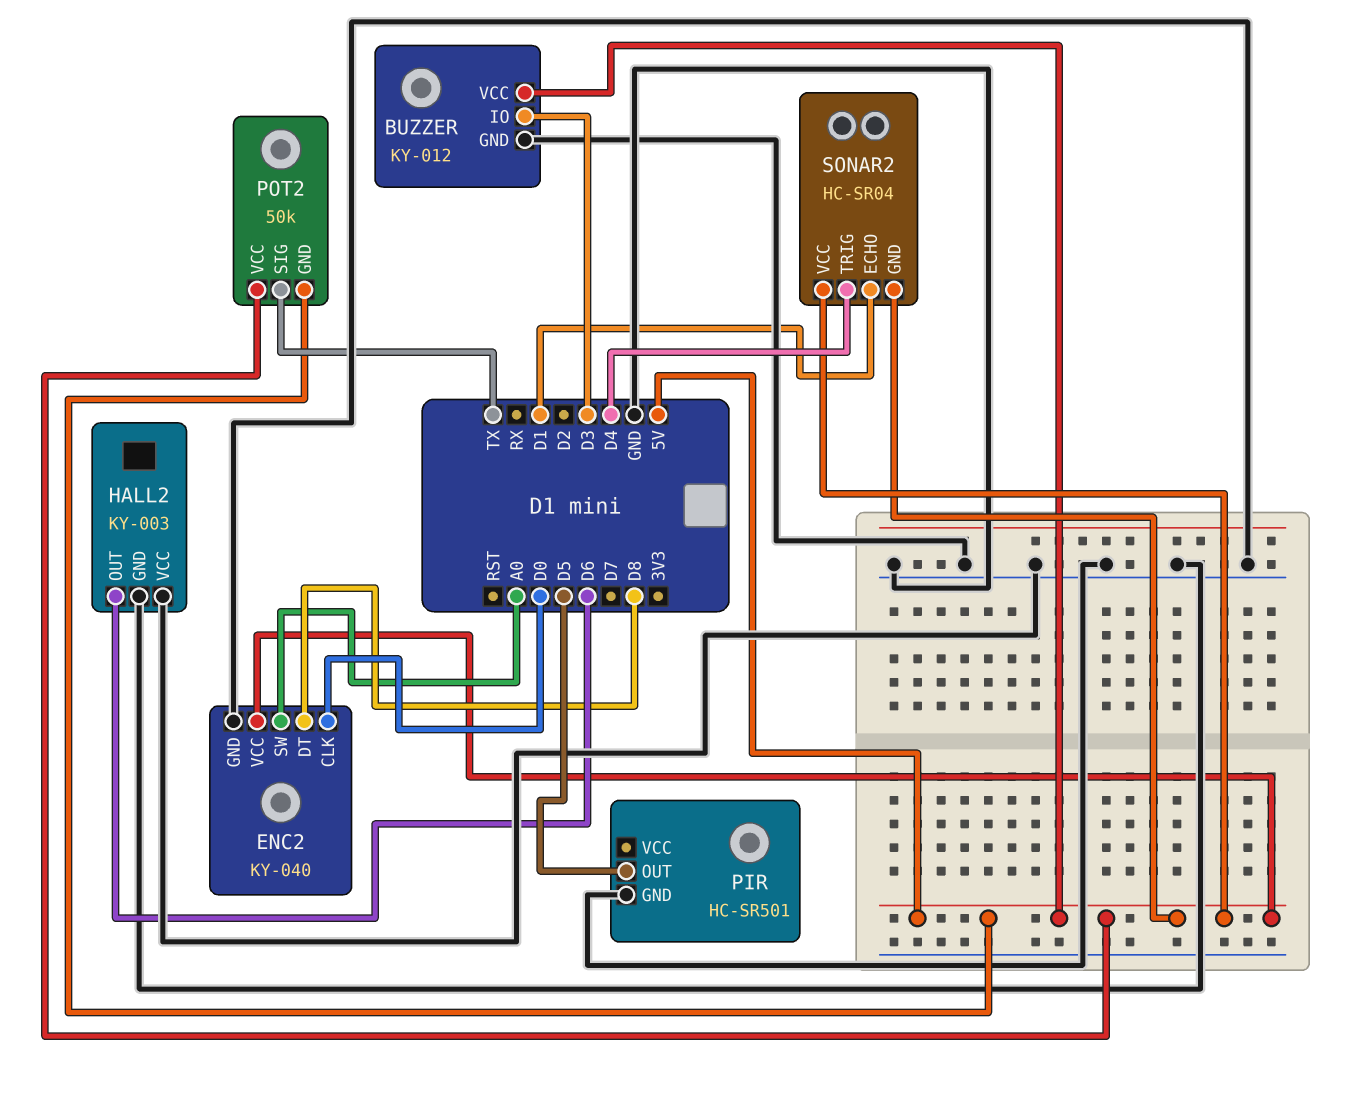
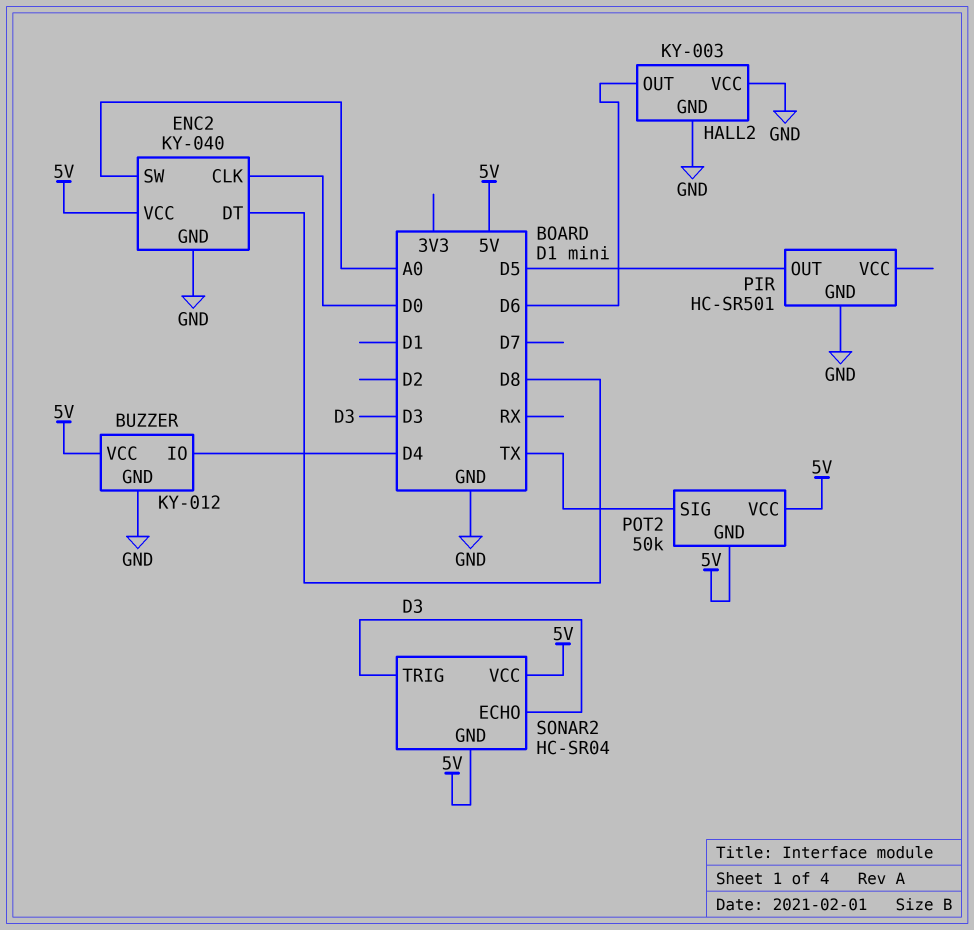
BUZZER pin IO: D3 -> D4
SONAR2 pin ECHO: D1 -> D3
SONAR2 pin TRIG: D4 -> D3

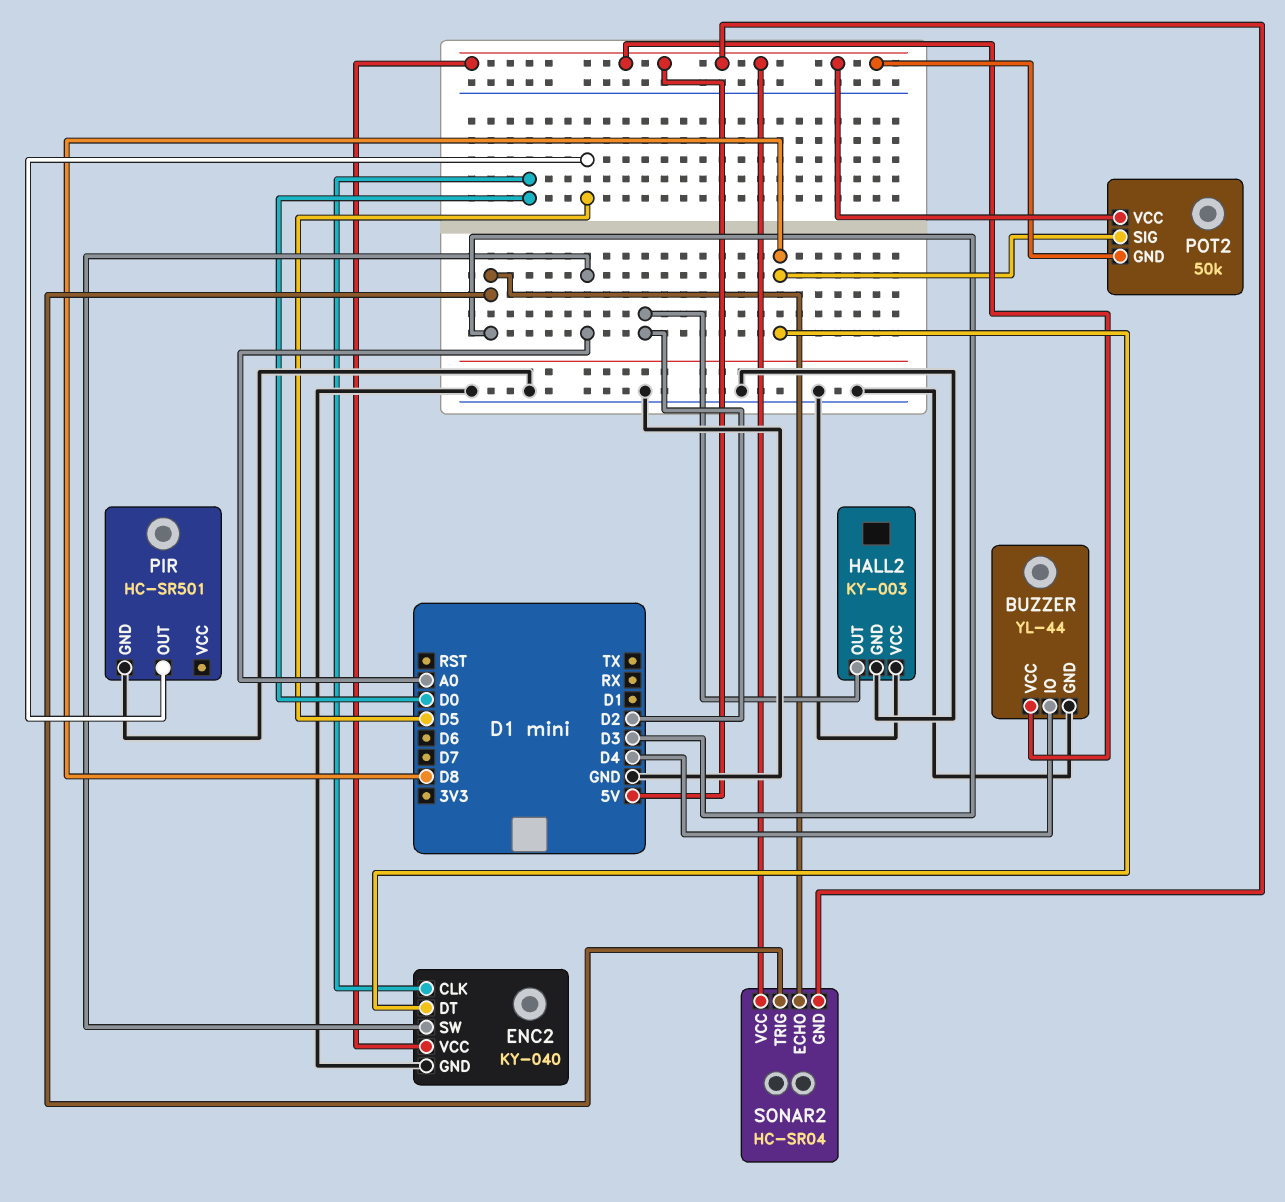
BUZZER: KY-012 -> YL-44
HALL2 pin OUT: D6 -> D2
POT2 pin SIG: TX -> D8

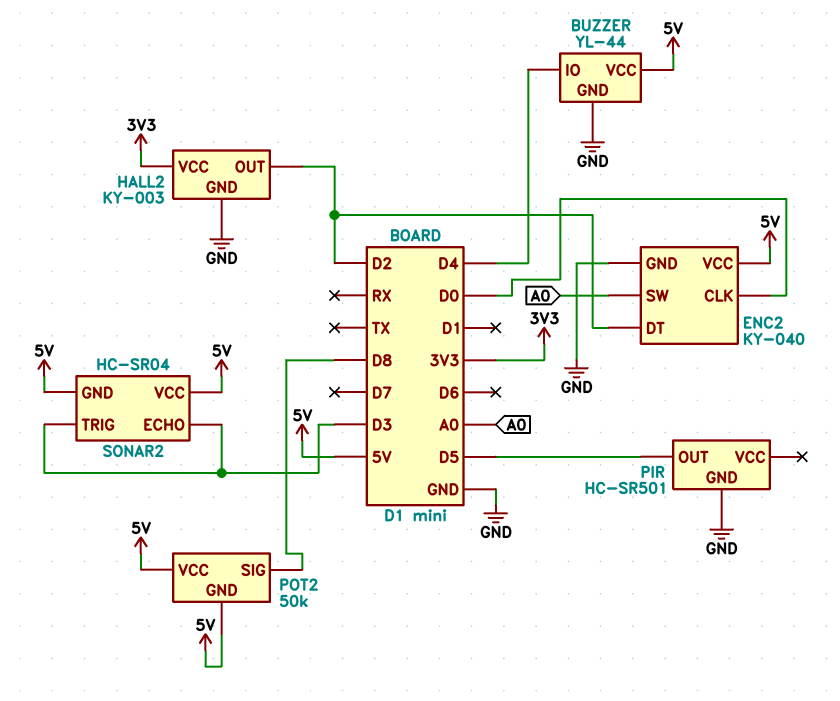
ENC2 pin DT: D8 -> D2
HALL2 pin VCC: GND -> 3V3

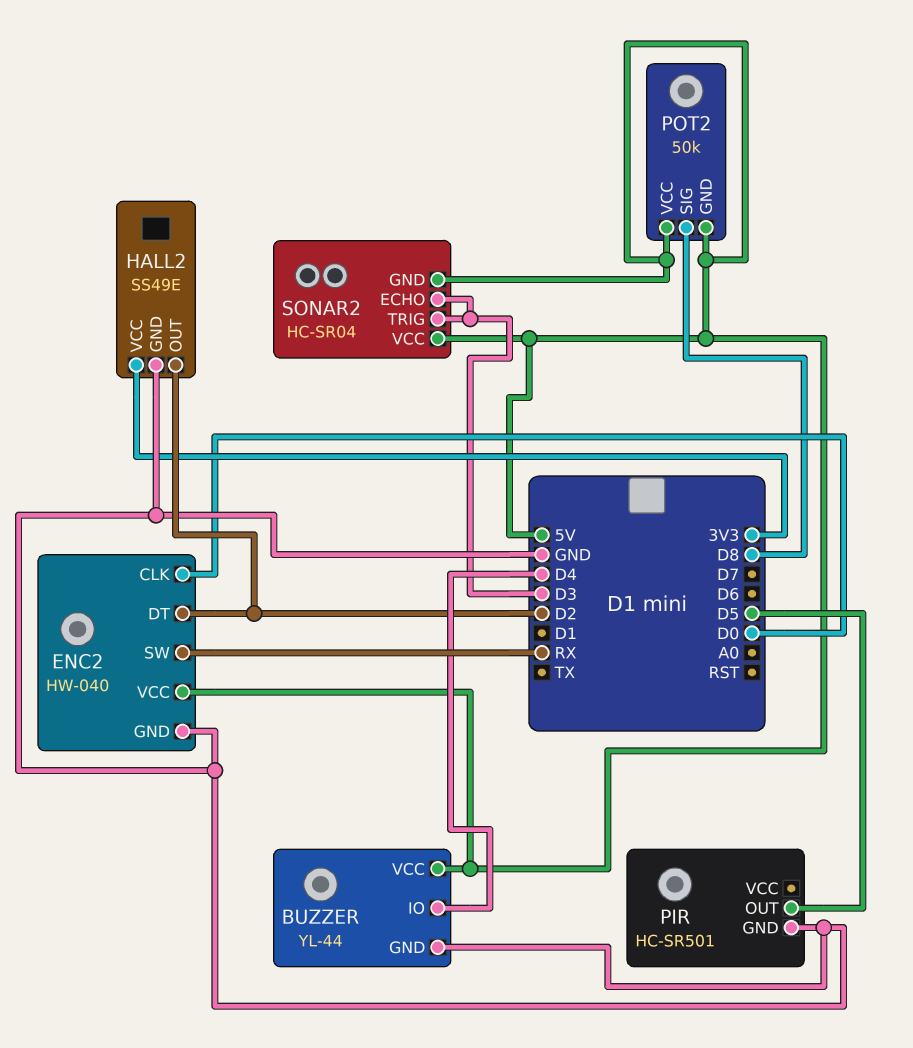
ENC2: KY-040 -> HW-040
ENC2 pin SW: A0 -> RX
HALL2: KY-003 -> SS49E

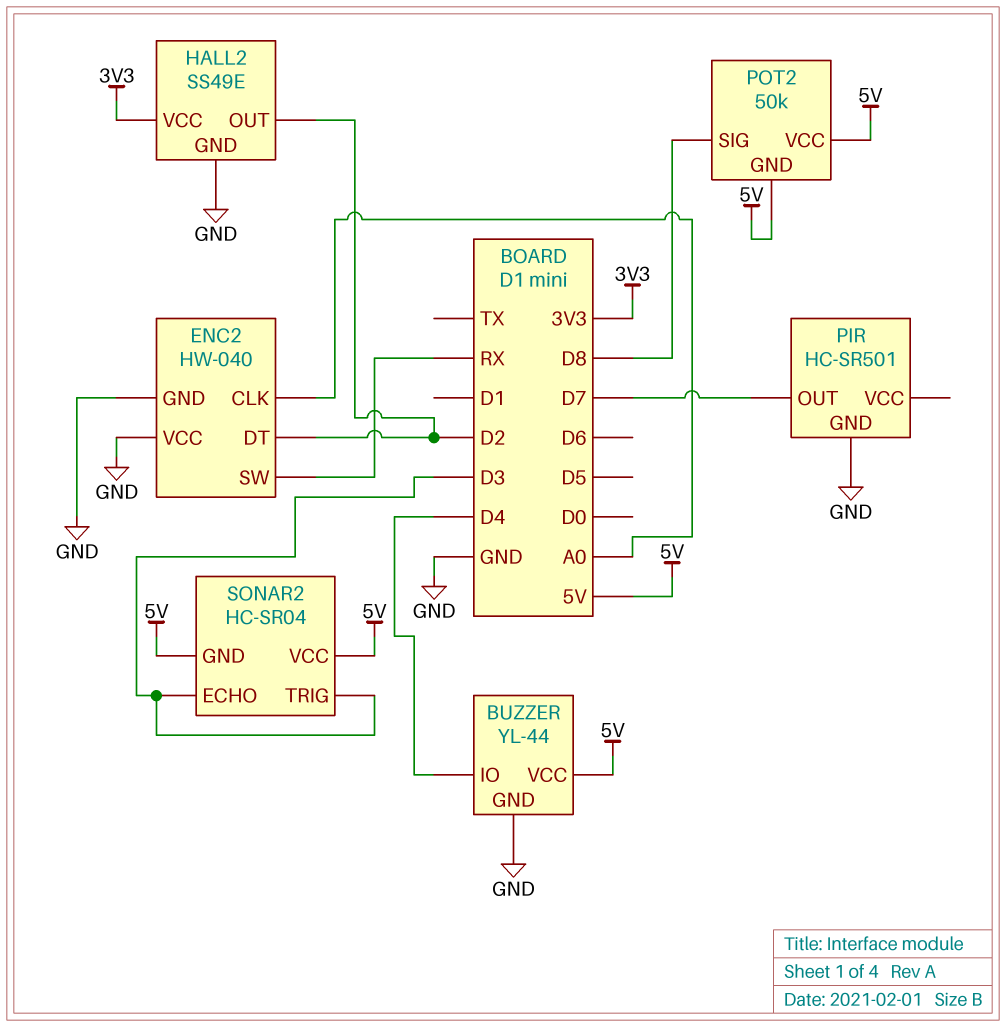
ENC2 pin CLK: D0 -> A0
ENC2 pin VCC: 5V -> GND
PIR pin OUT: D5 -> D7

